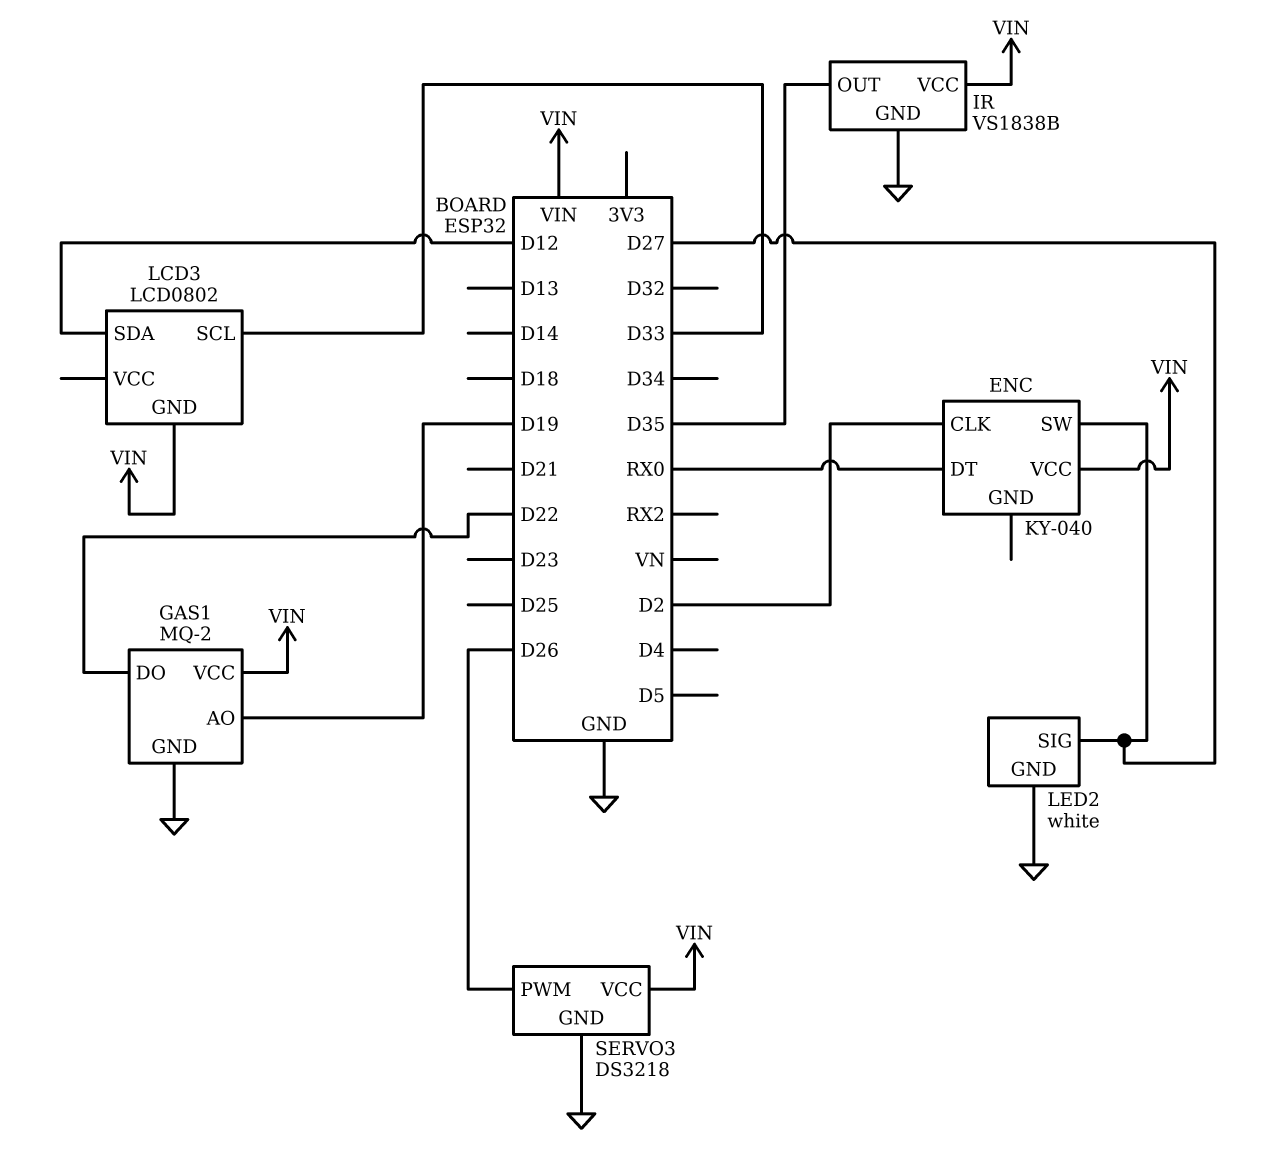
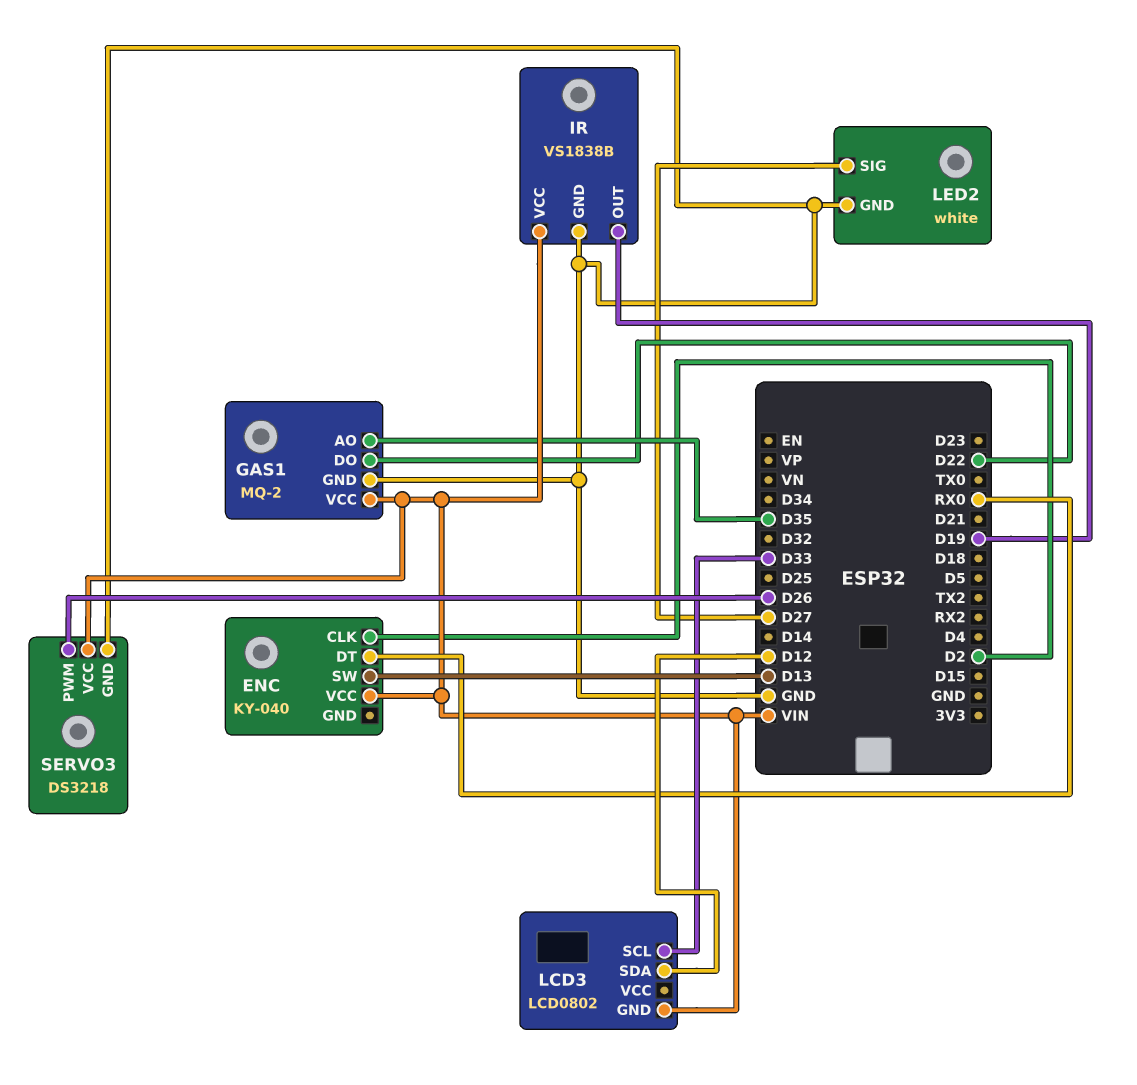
ENC pin SW: D27 -> D13
GAS1 pin AO: D19 -> D35
IR pin OUT: D35 -> D19

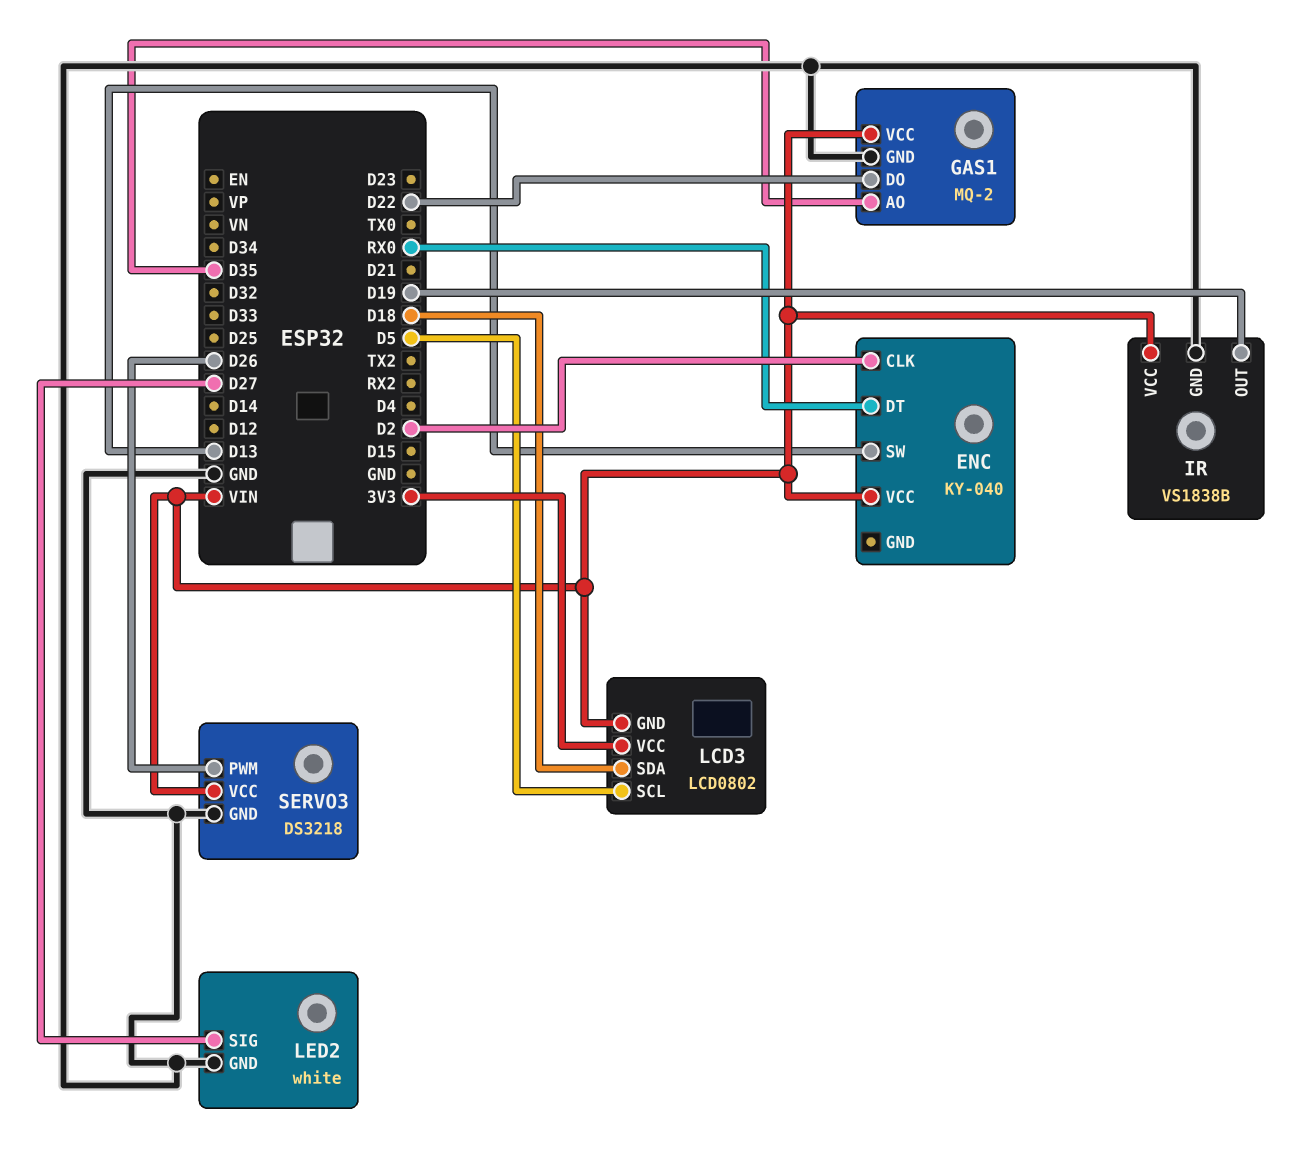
LCD3 pin SCL: D33 -> D5
LCD3 pin SDA: D12 -> D18
LCD3 pin VCC: none -> 3V3

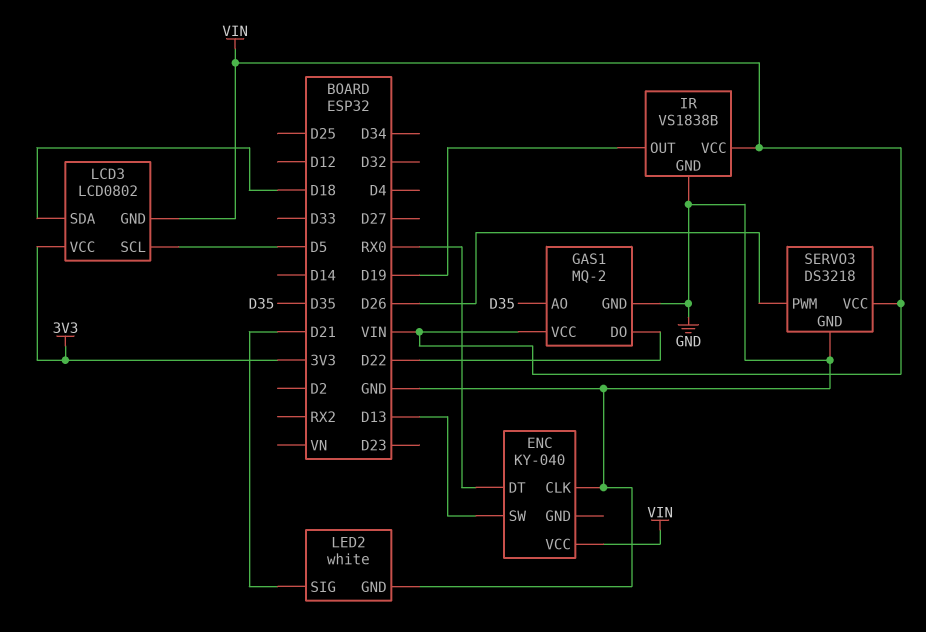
ENC pin CLK: D2 -> GND
LED2 pin SIG: D27 -> D21

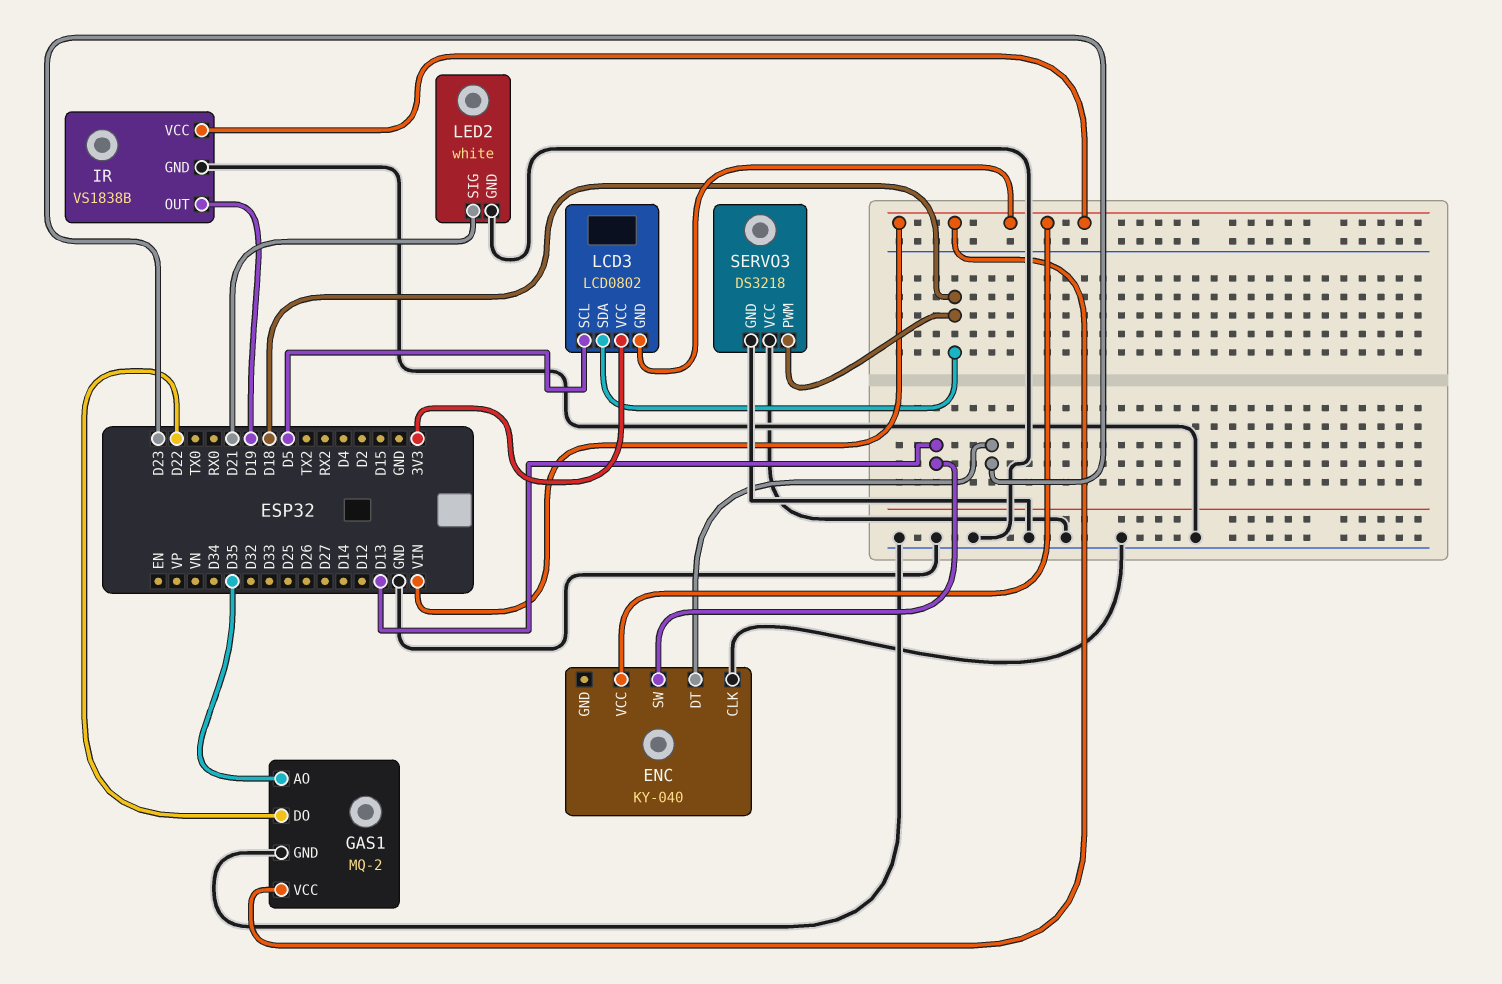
ENC pin DT: RX0 -> D23
SERVO3 pin PWM: D26 -> D18
SERVO3 pin VCC: VIN -> GND

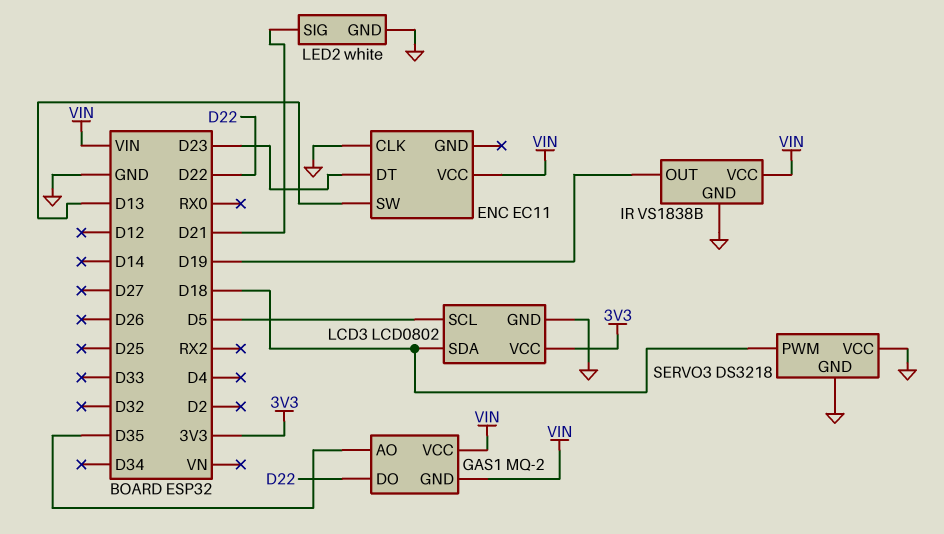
ENC: KY-040 -> EC11
GAS1 pin GND: GND -> VIN
LCD3 pin GND: VIN -> GND

